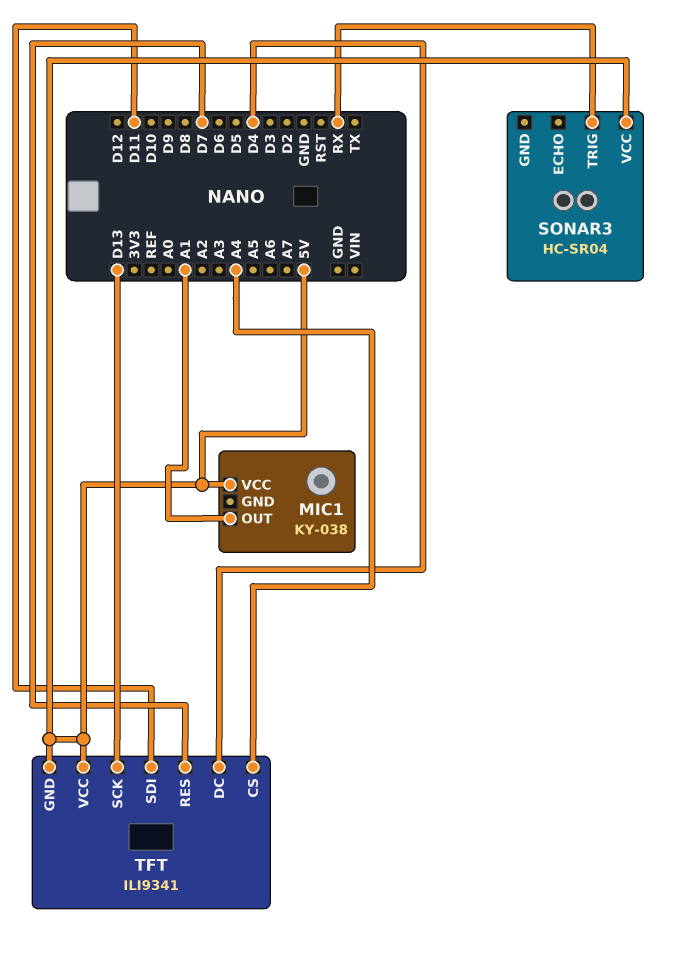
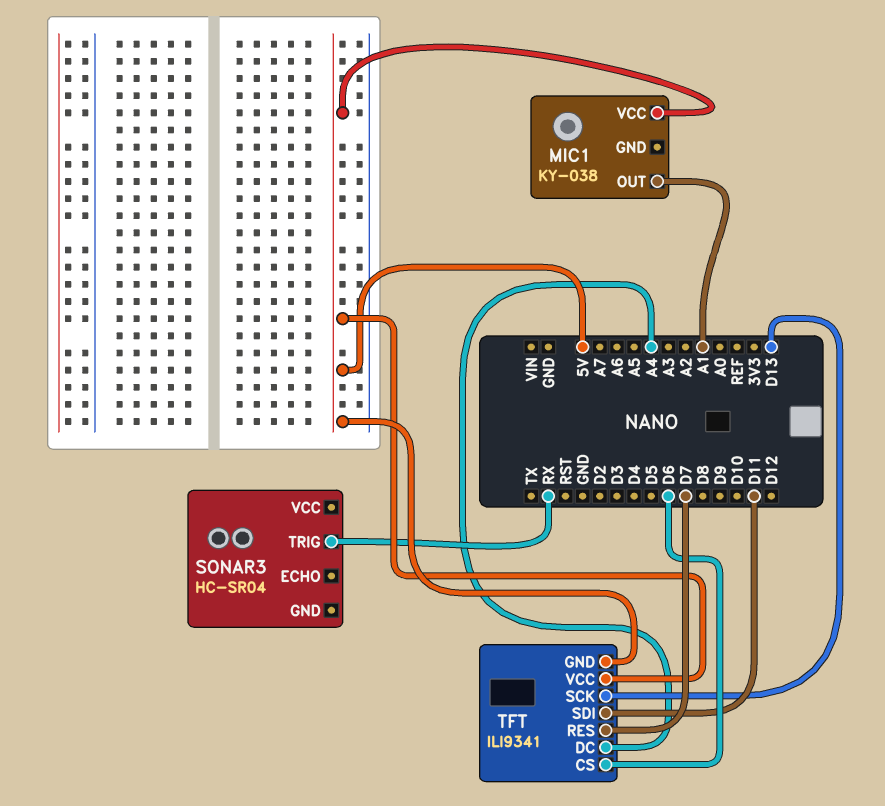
SONAR3 pin VCC: 5V -> none
TFT pin CS: A4 -> D6
TFT pin DC: D4 -> A4

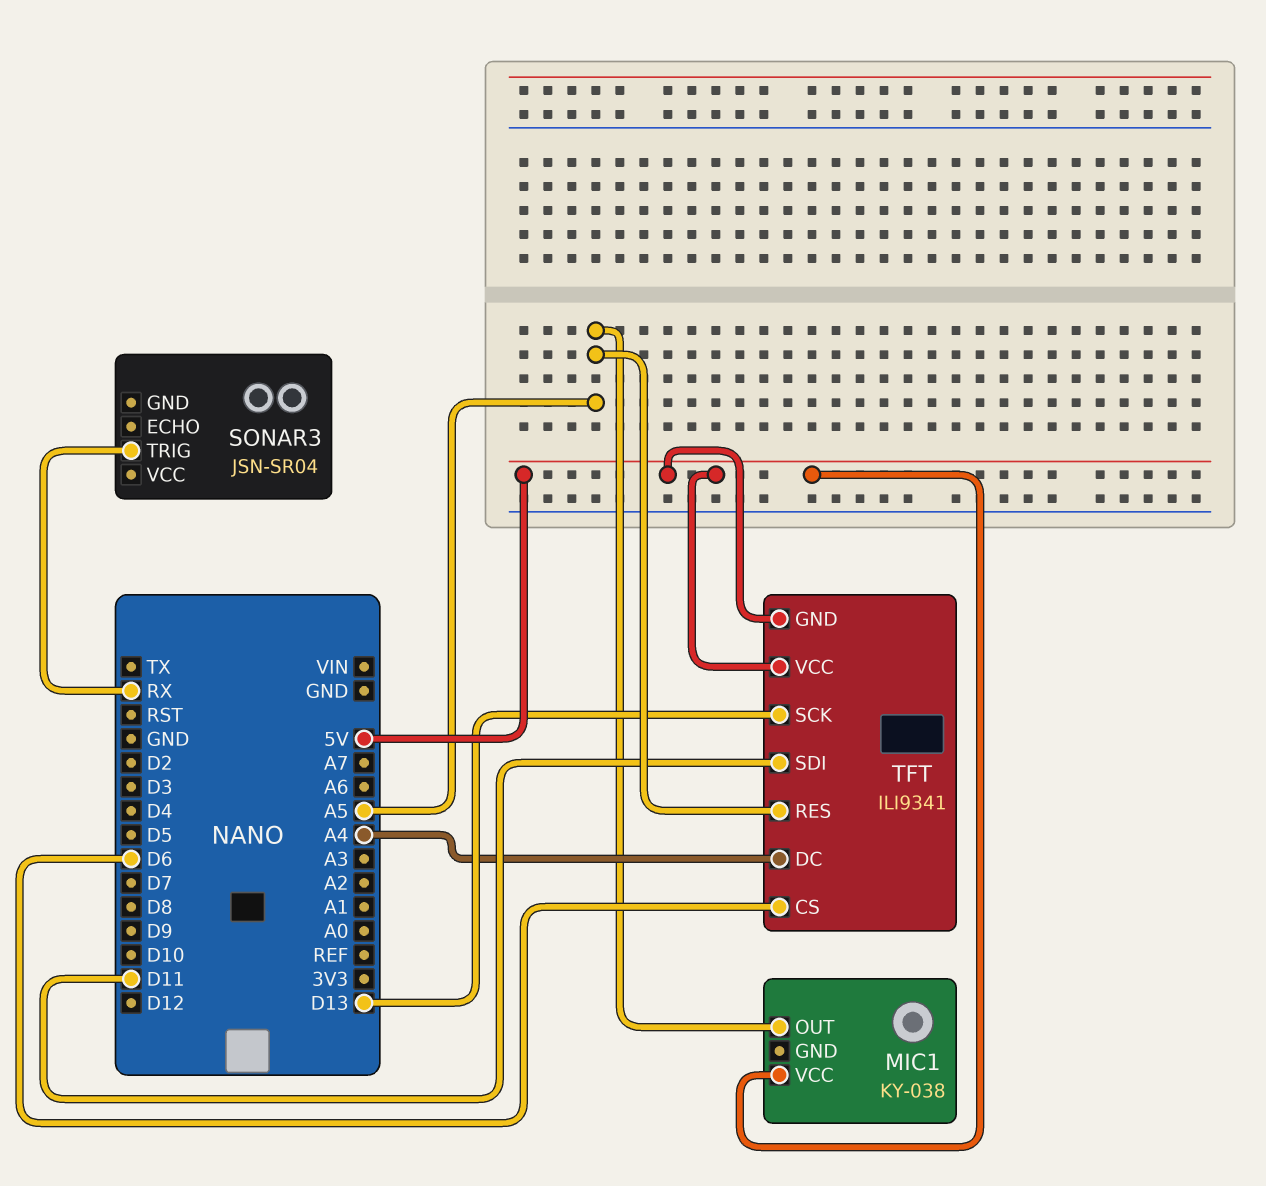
MIC1 pin OUT: A1 -> A5
SONAR3: HC-SR04 -> JSN-SR04
TFT pin RES: D7 -> A5

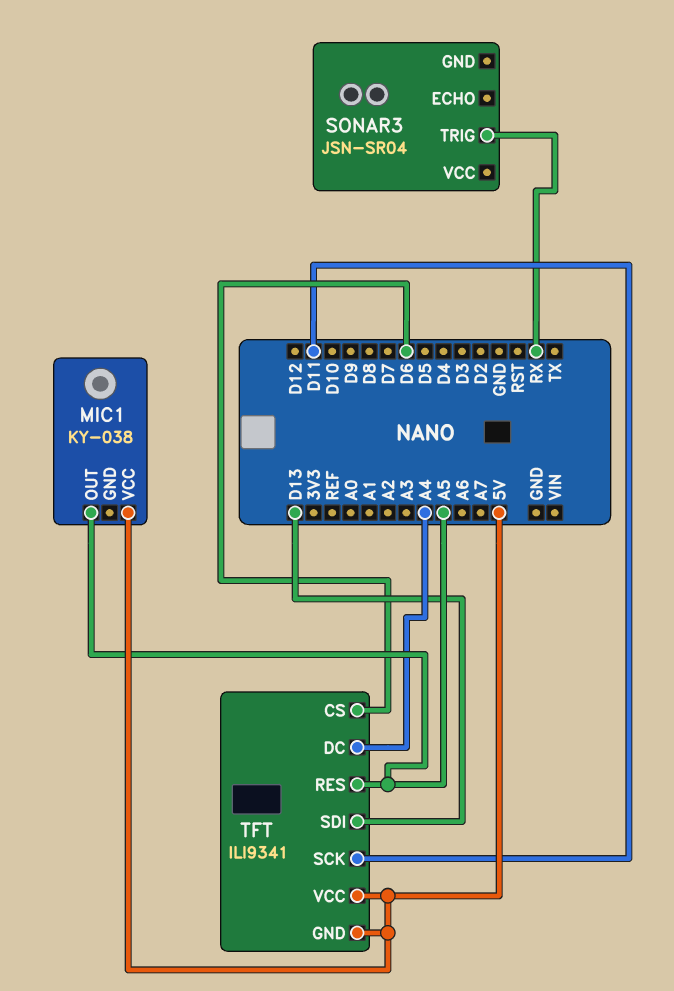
TFT pin SCK: D13 -> D11
TFT pin SDI: D11 -> D13

